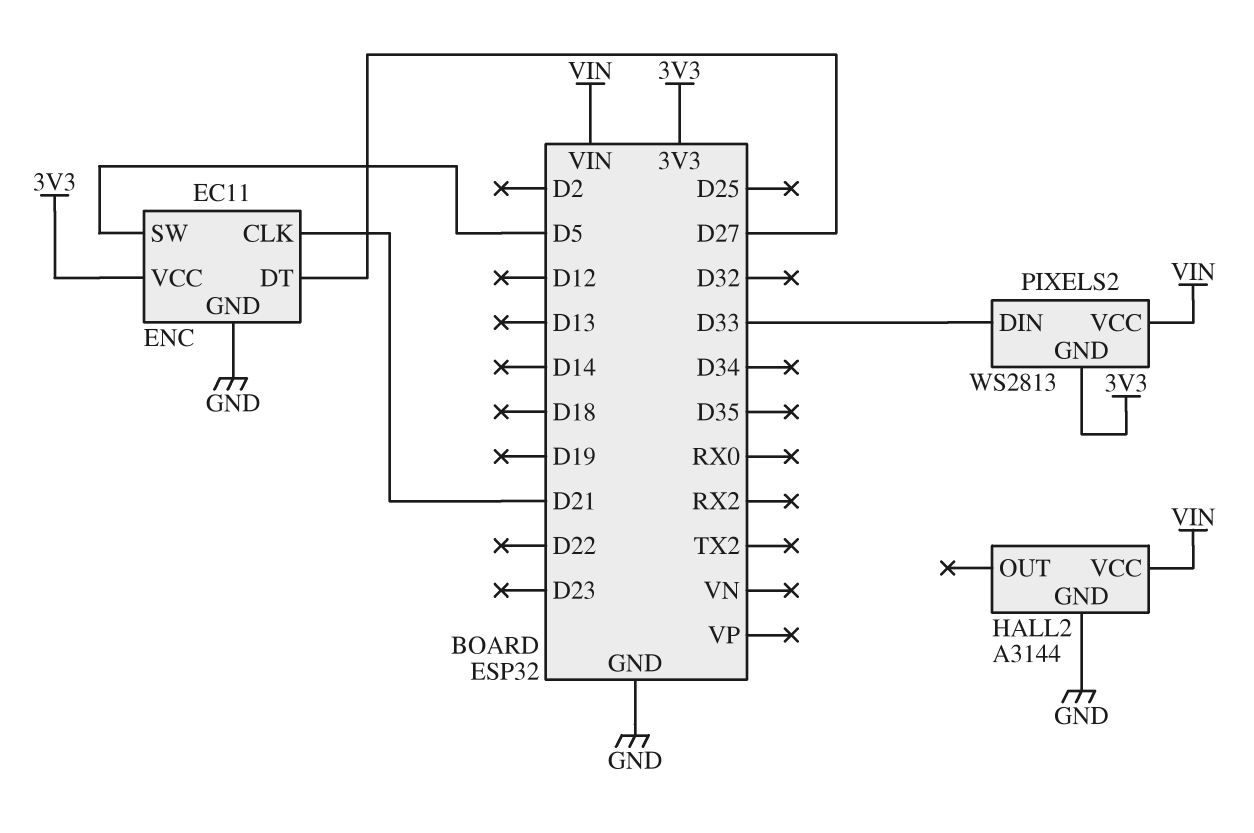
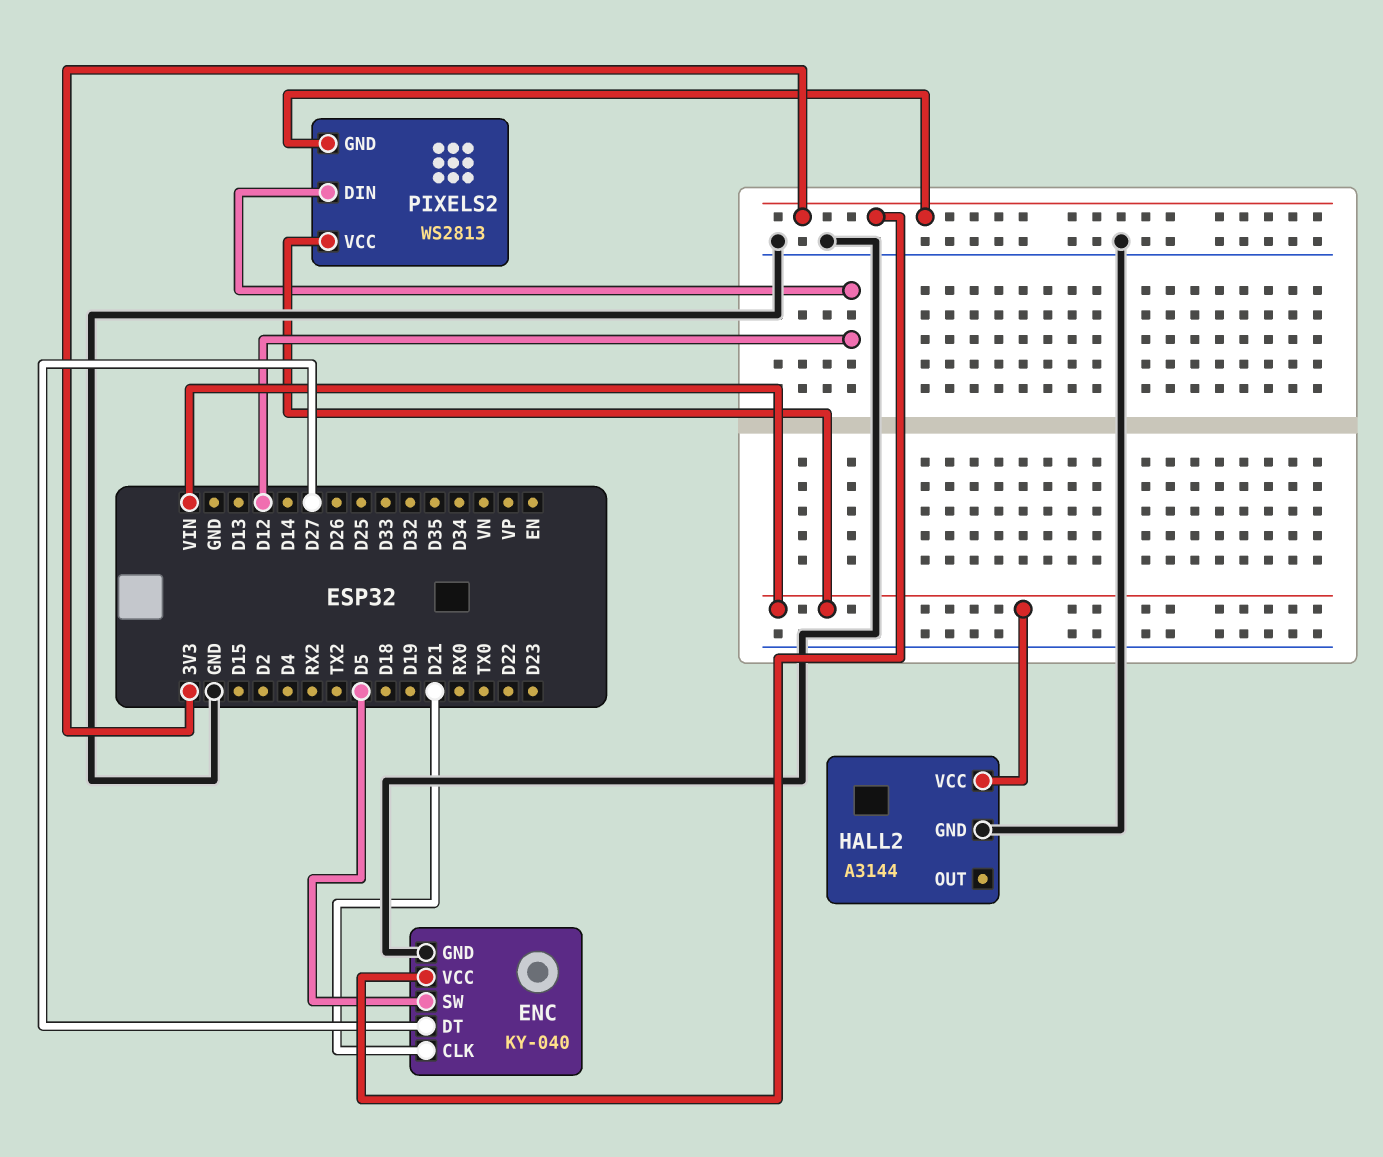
ENC: EC11 -> KY-040
PIXELS2 pin DIN: D33 -> D12

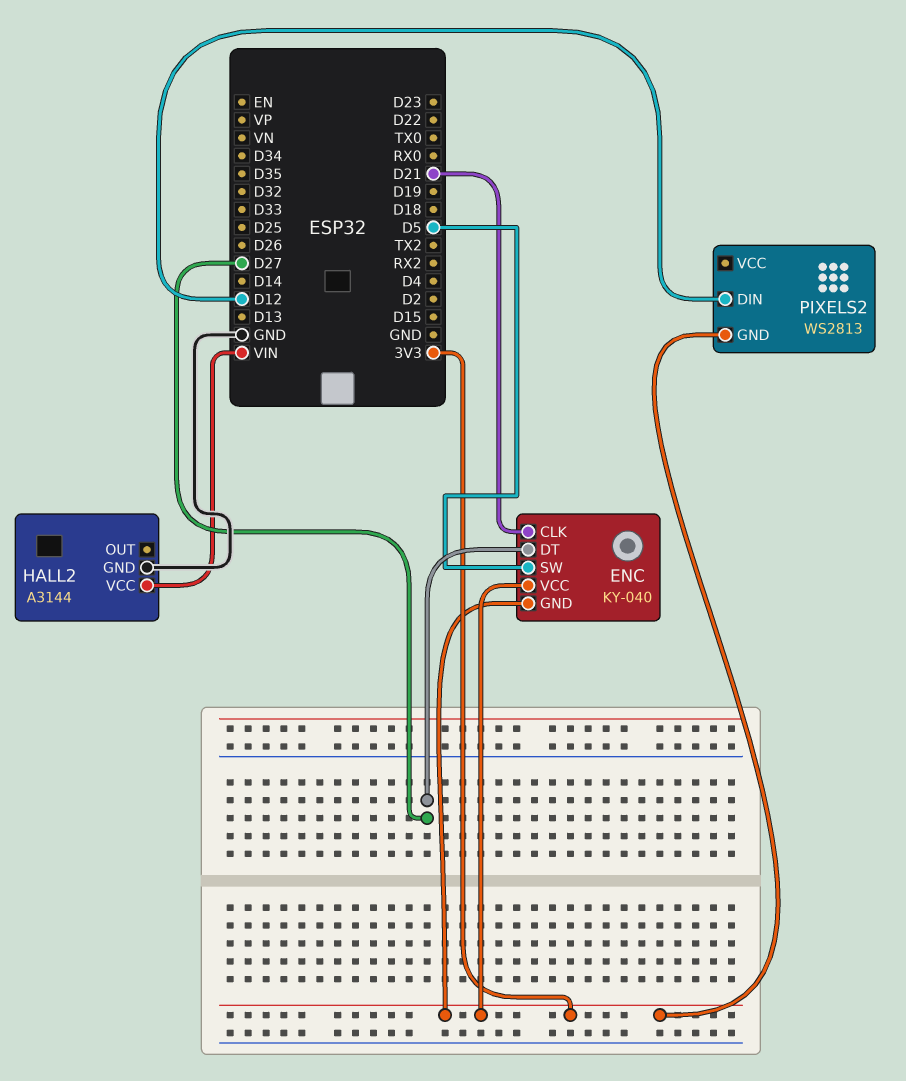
ENC pin GND: GND -> 3V3
PIXELS2 pin VCC: VIN -> none

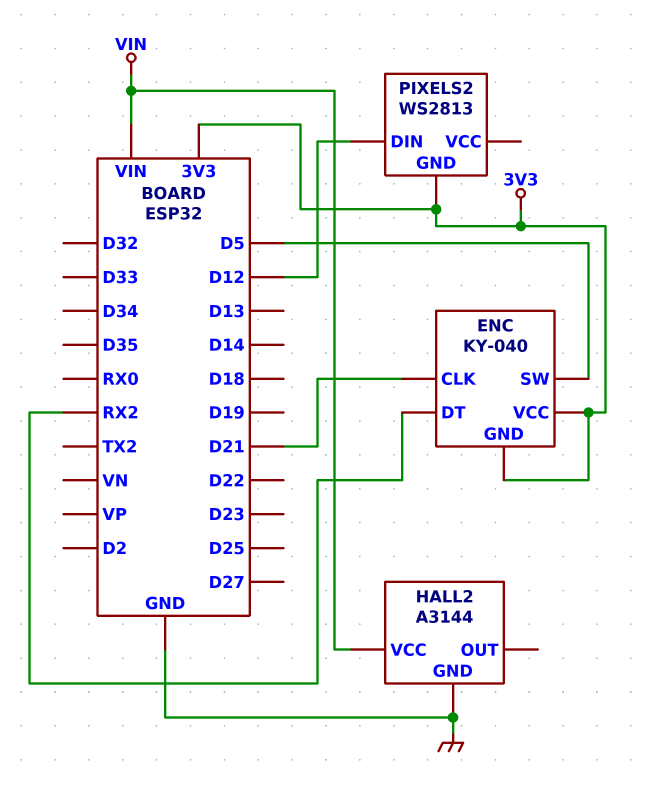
ENC pin DT: D27 -> RX2

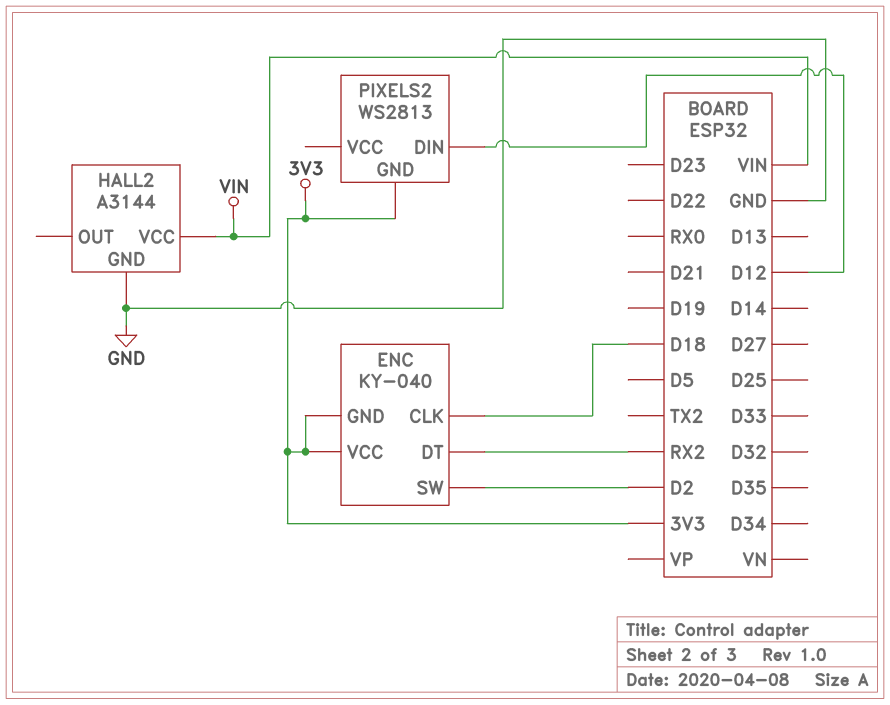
ENC pin CLK: D21 -> D18
ENC pin SW: D5 -> D2

